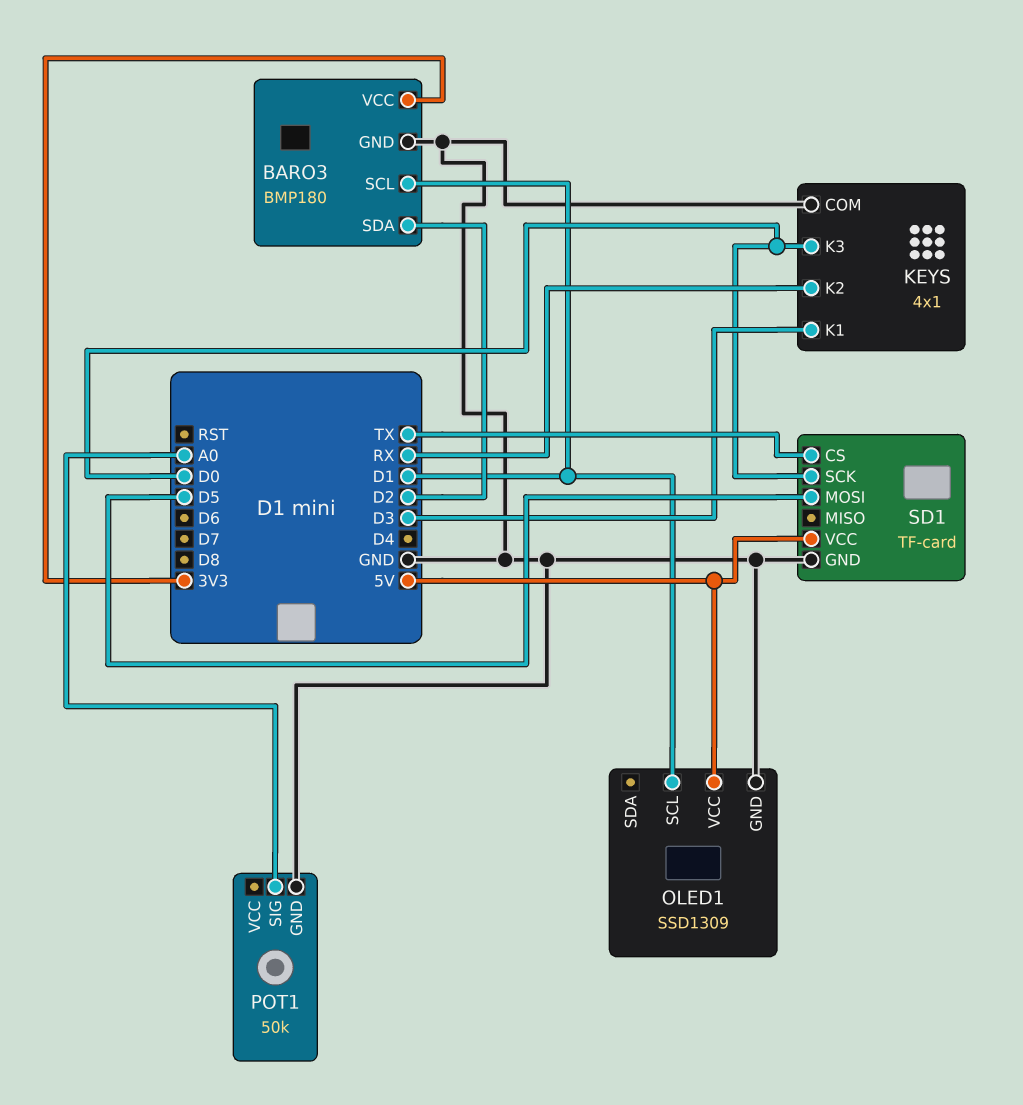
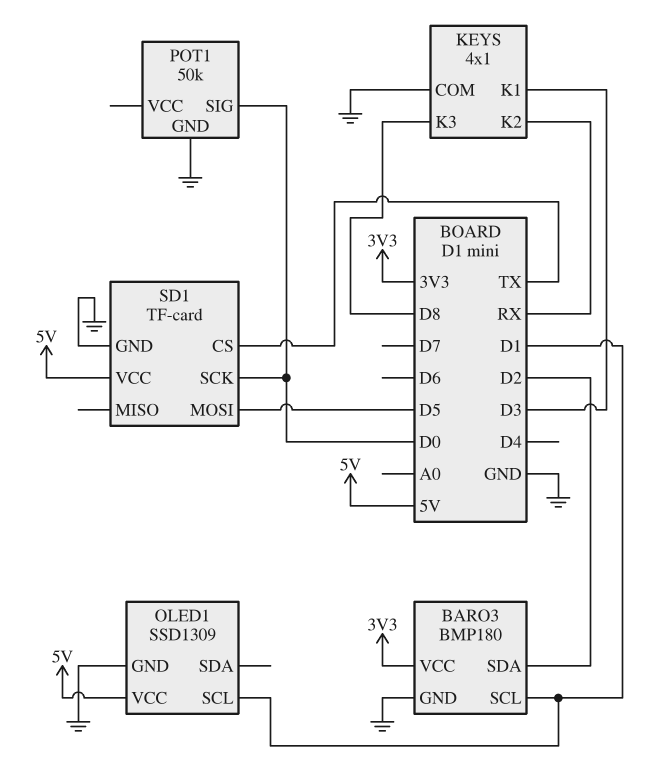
KEYS pin K3: D0 -> D8
POT1 pin SIG: A0 -> D0

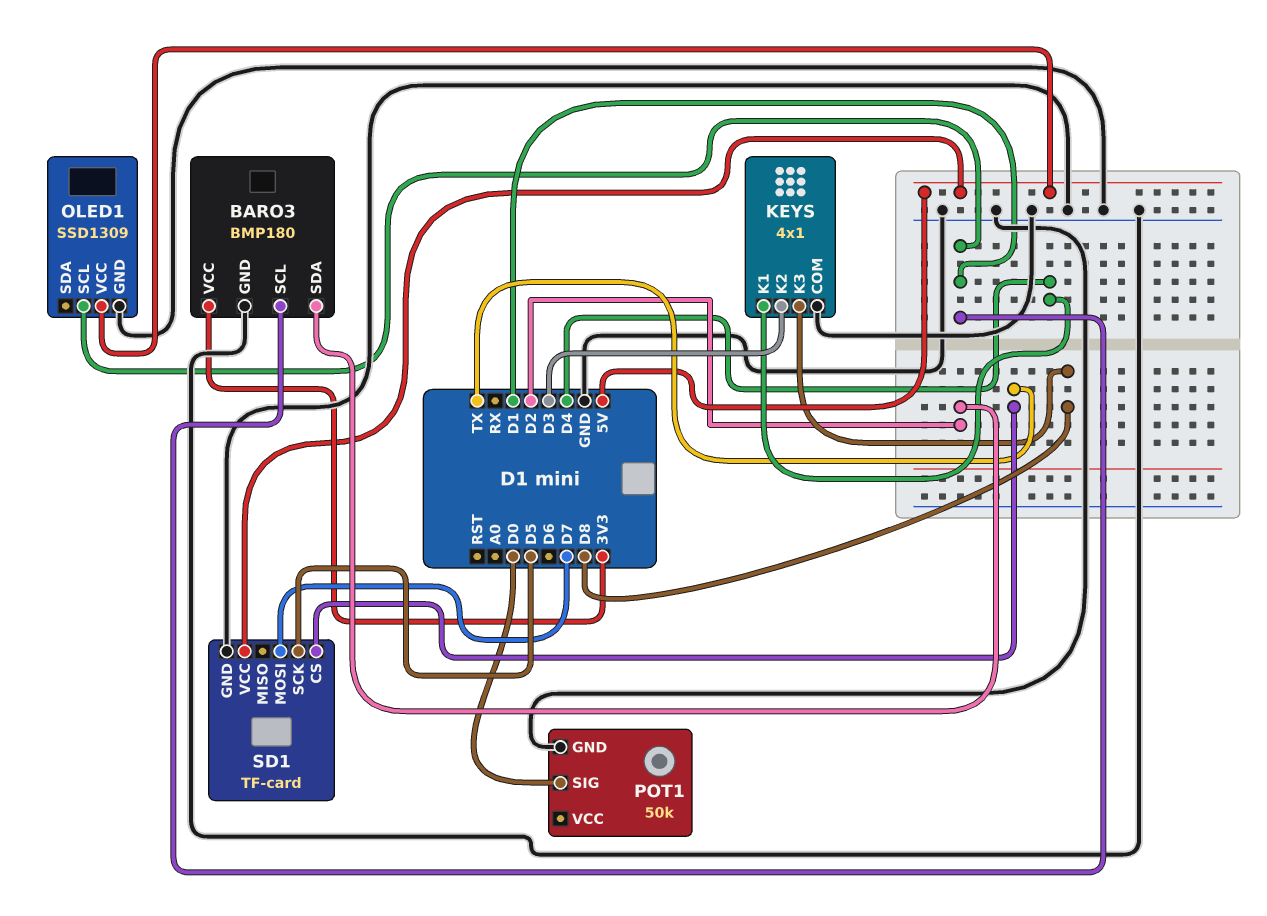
KEYS pin K1: D3 -> D4
KEYS pin K2: RX -> D3
SD1 pin MOSI: D5 -> D7
SD1 pin SCK: D0 -> D5

